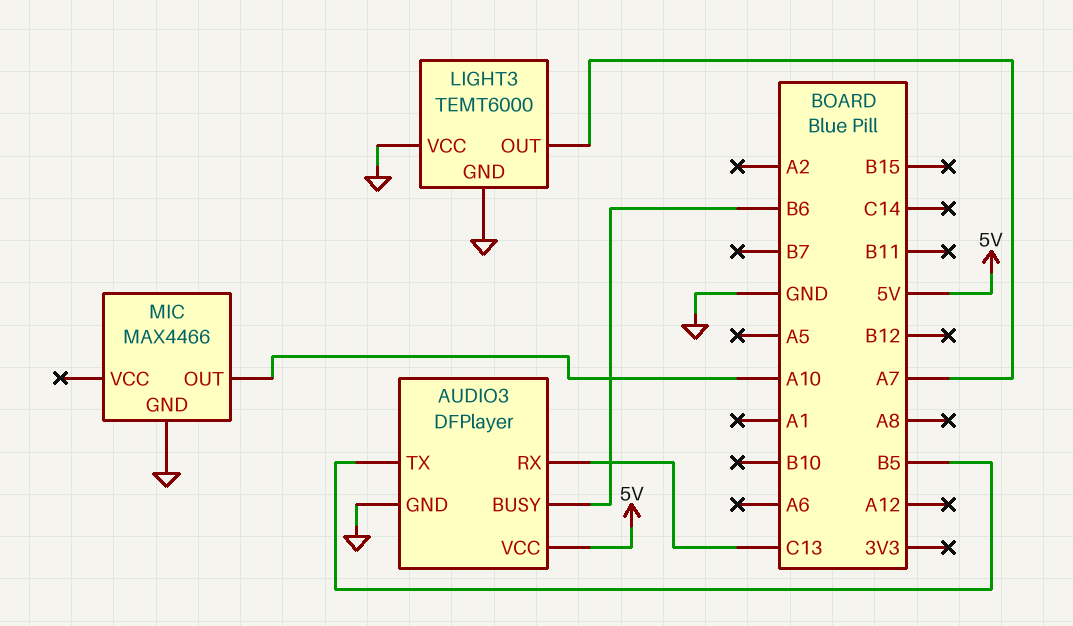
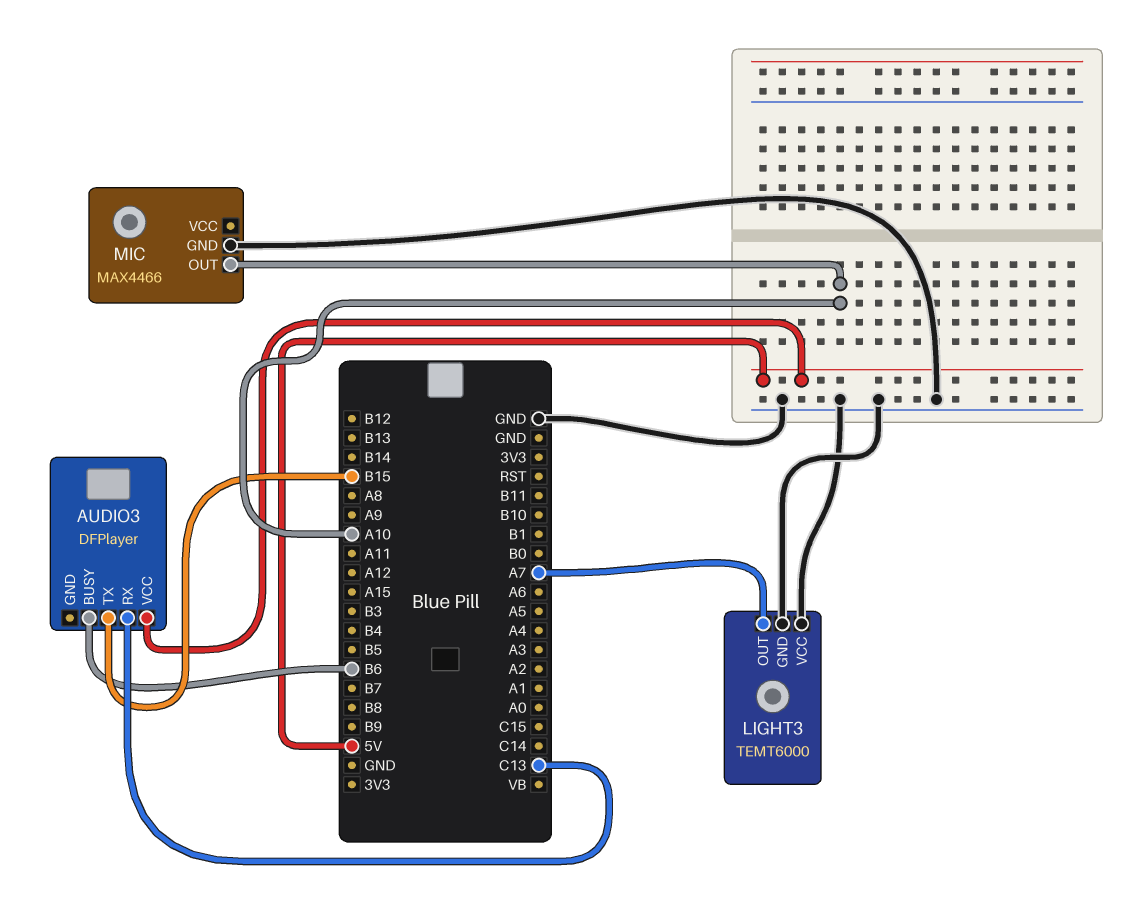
AUDIO3 pin GND: GND -> none
AUDIO3 pin TX: B5 -> B15

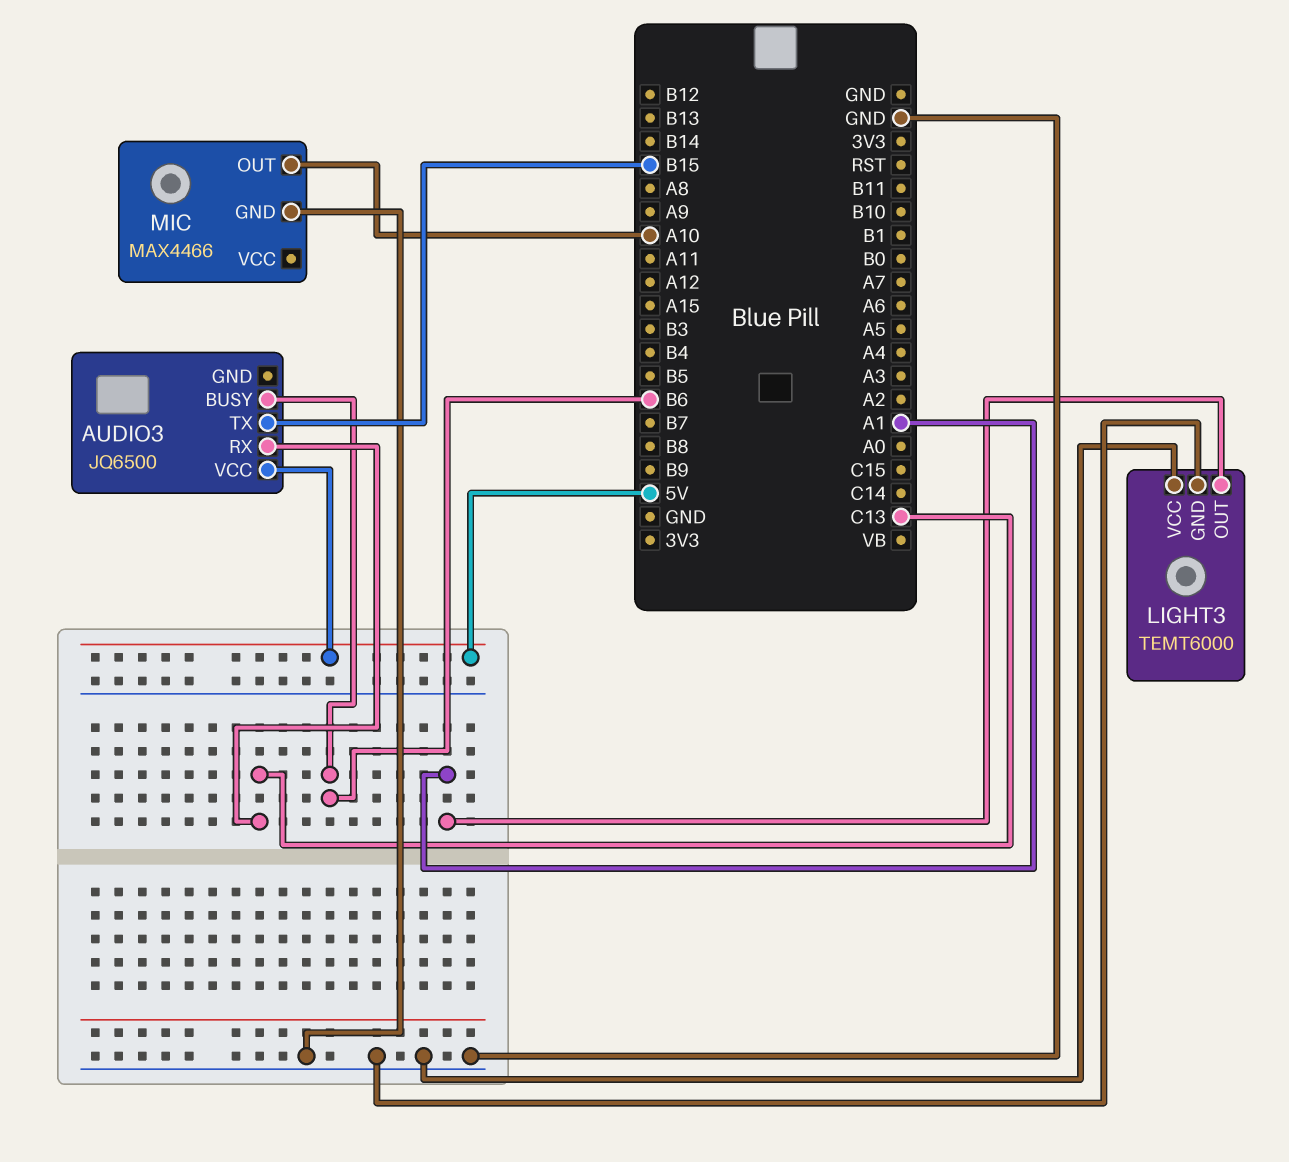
AUDIO3: DFPlayer -> JQ6500
LIGHT3 pin OUT: A7 -> A1

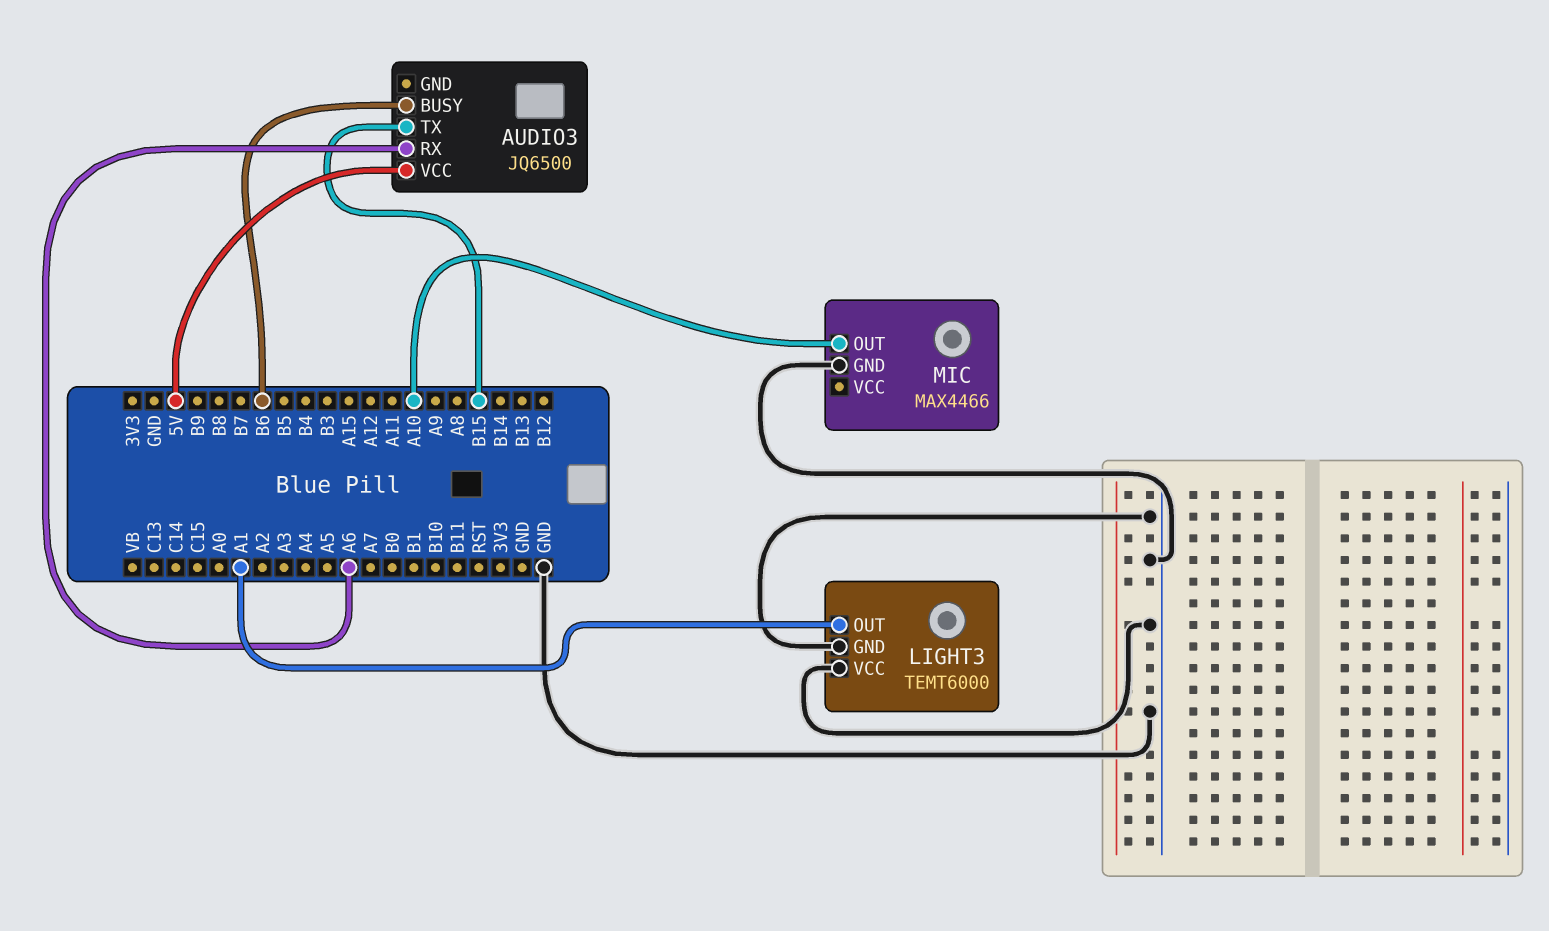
AUDIO3 pin RX: C13 -> A6

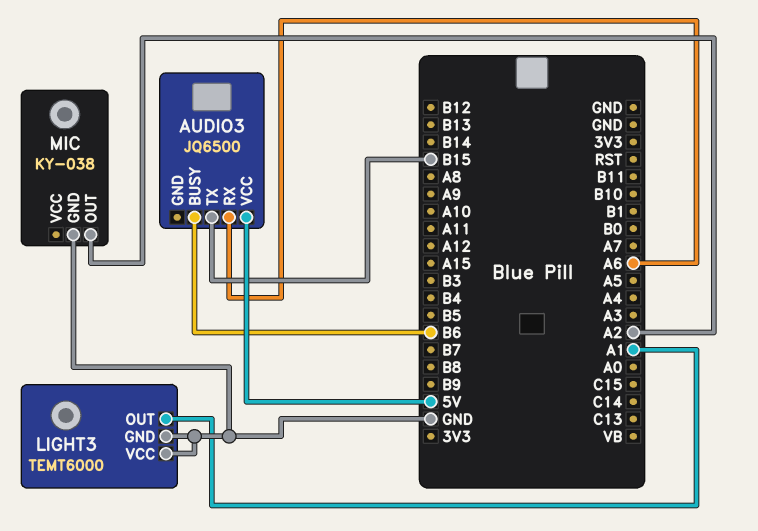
MIC: MAX4466 -> KY-038
MIC pin OUT: A10 -> A2

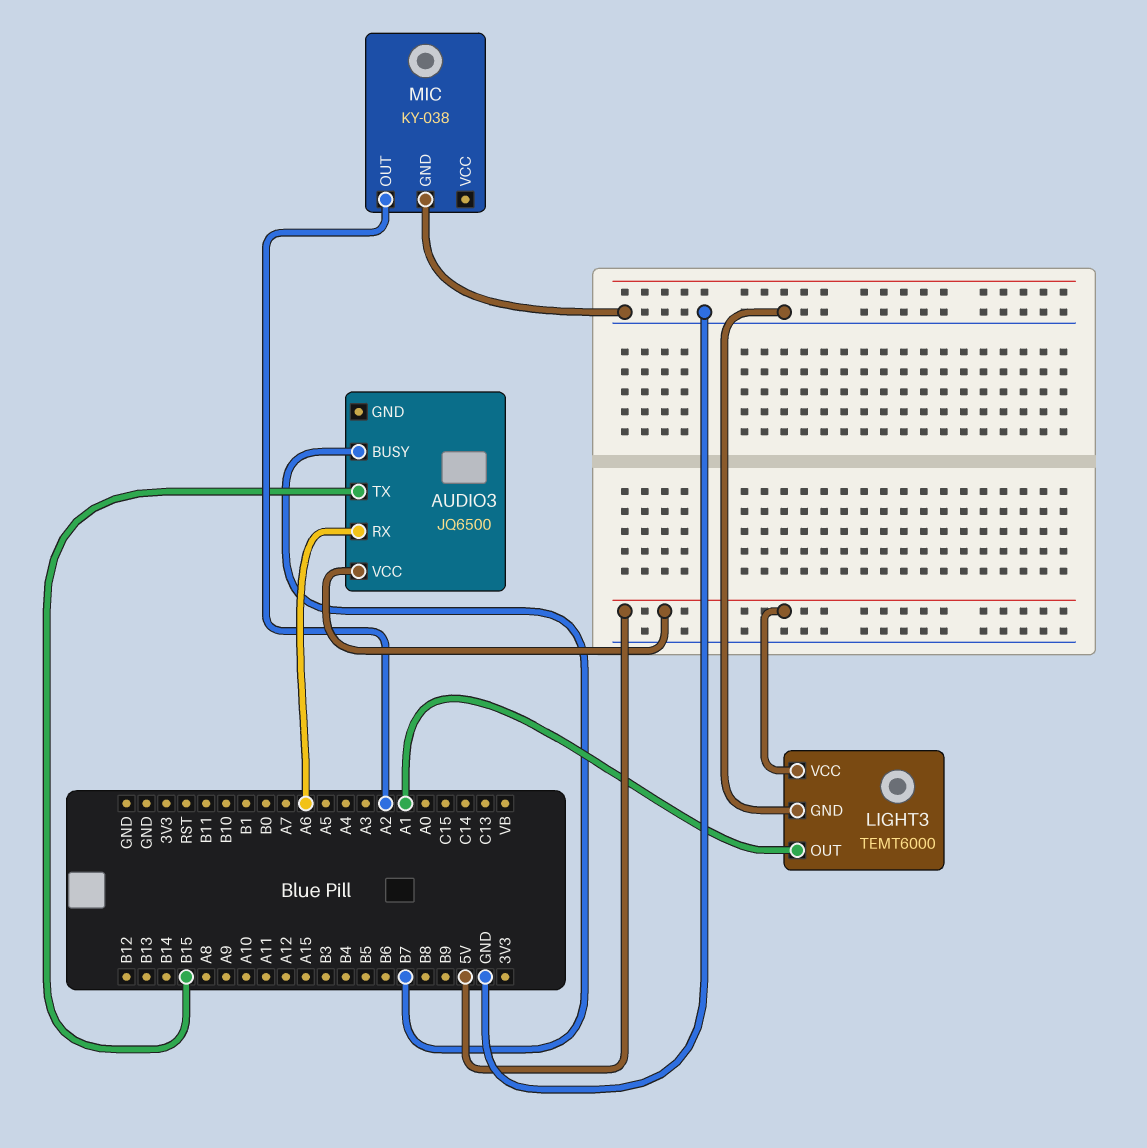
AUDIO3 pin BUSY: B6 -> B7
LIGHT3 pin VCC: GND -> 5V

